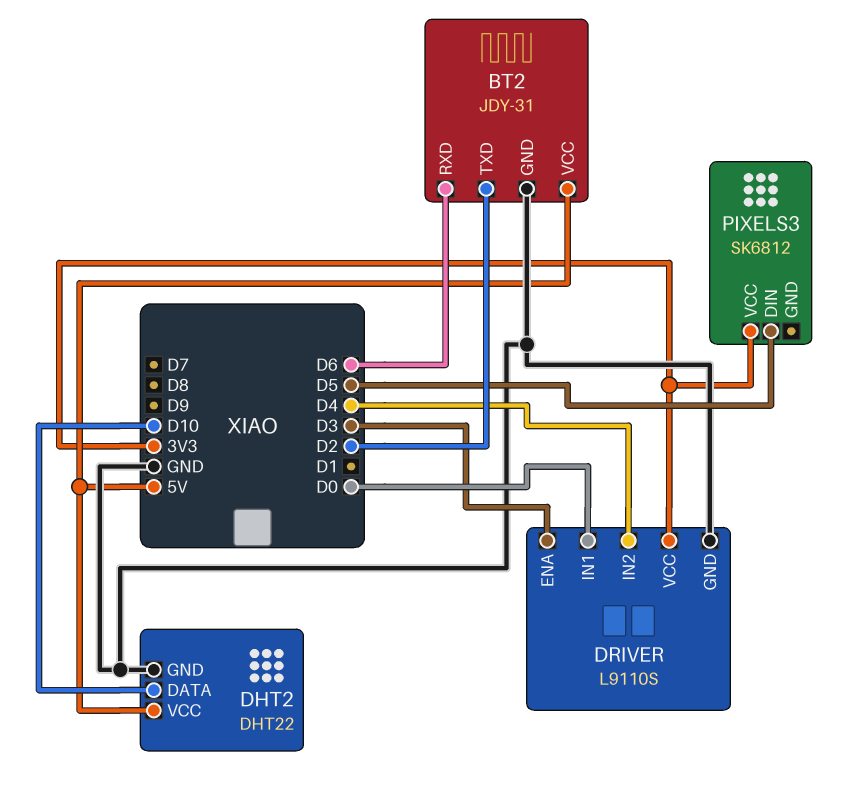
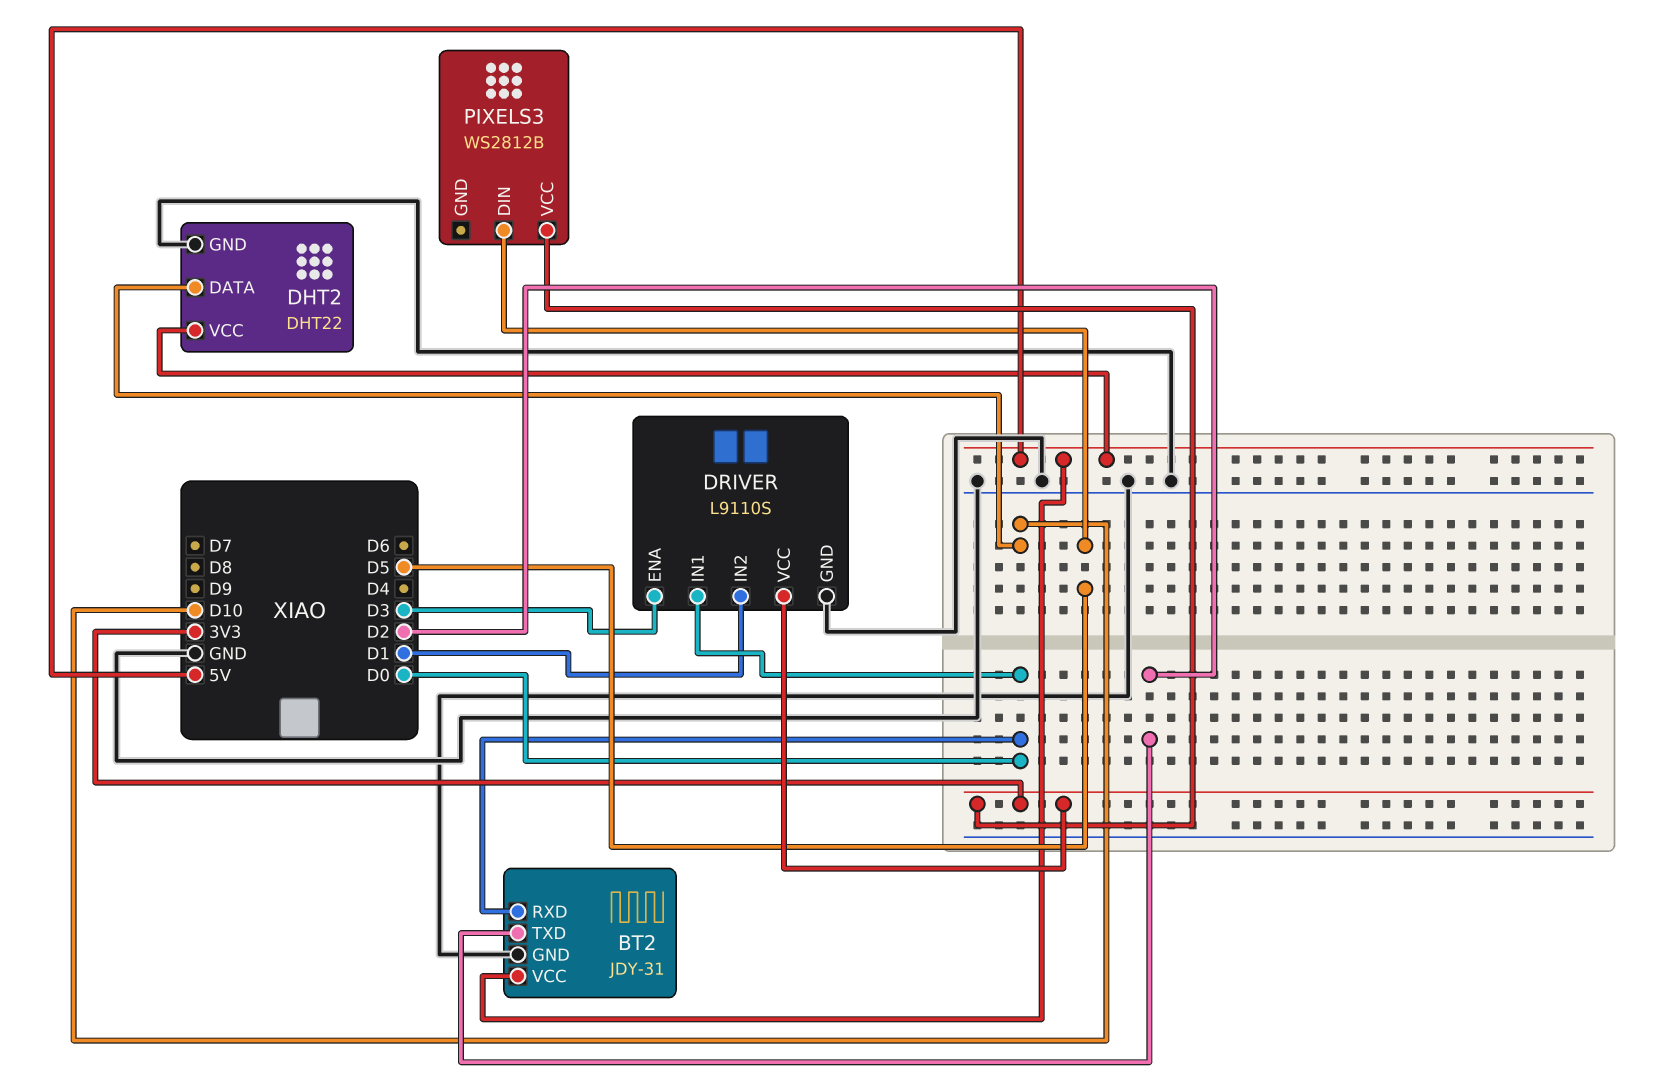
BT2 pin RXD: D6 -> D0
DRIVER pin IN2: D4 -> D1
PIXELS3: SK6812 -> WS2812B

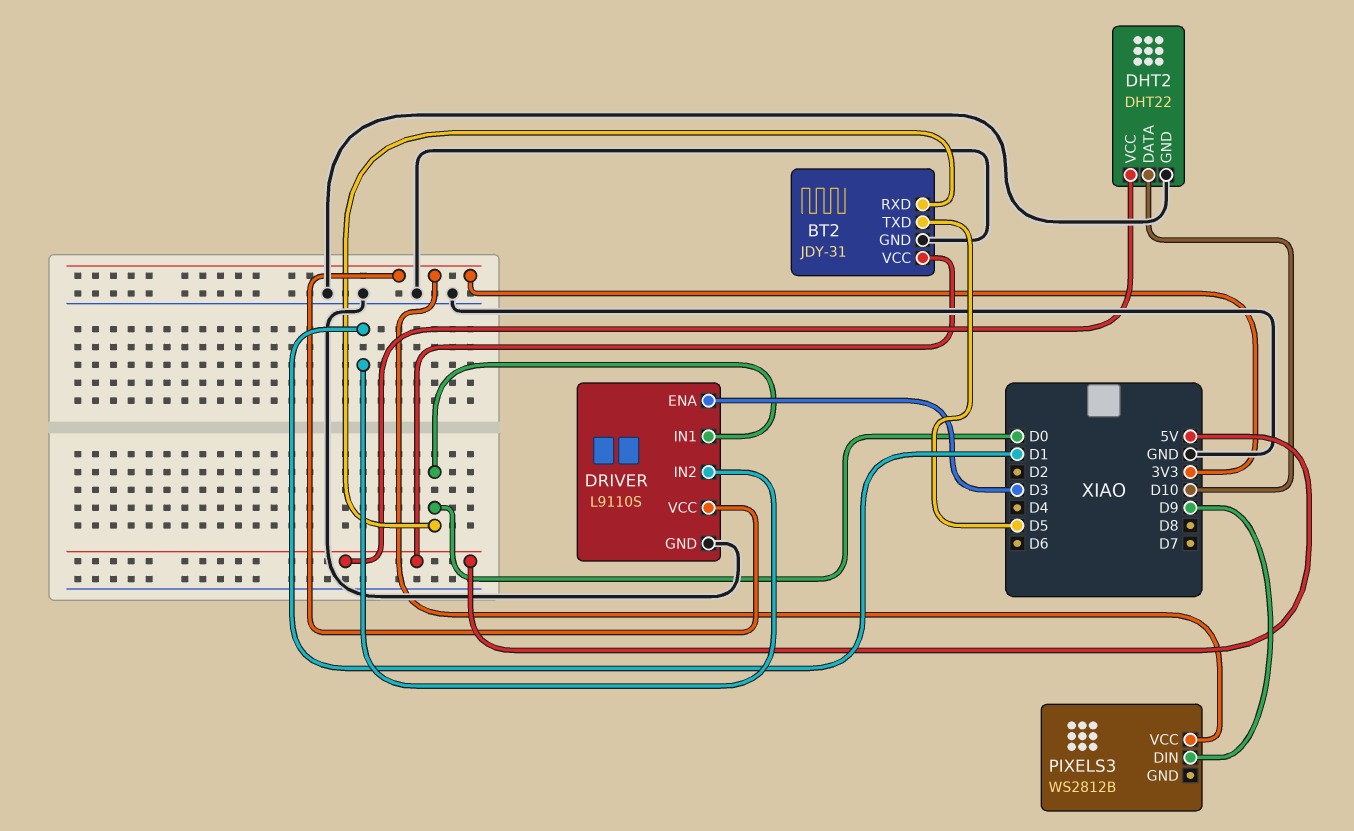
BT2 pin TXD: D2 -> D5
PIXELS3 pin DIN: D5 -> D9

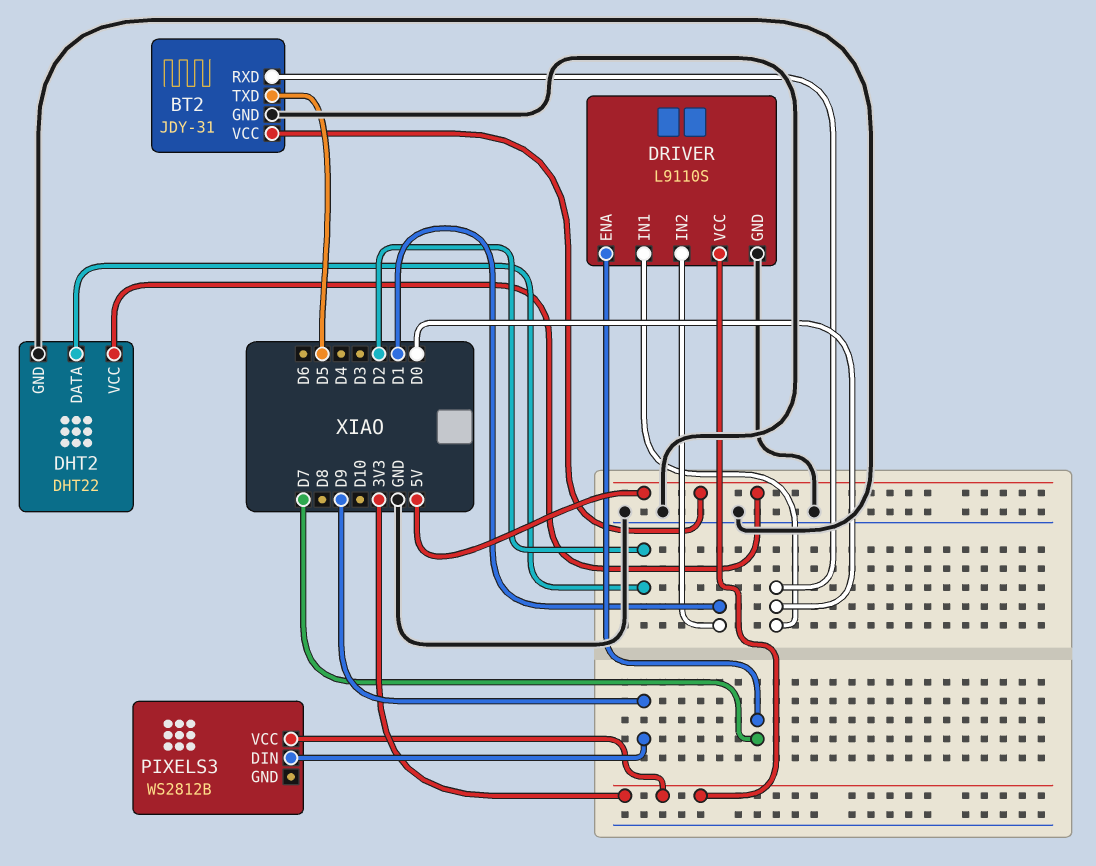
DHT2 pin DATA: D10 -> D2
DRIVER pin ENA: D3 -> D7

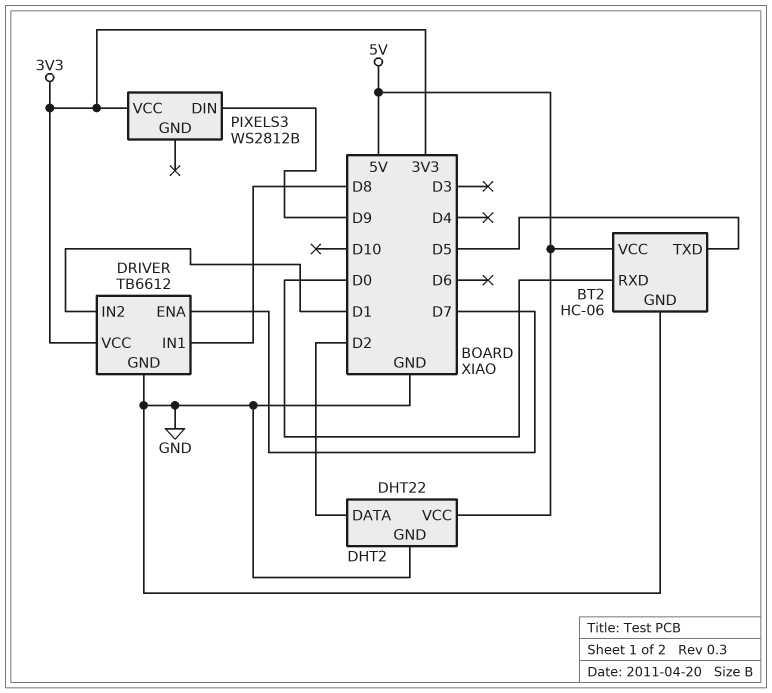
BT2: JDY-31 -> HC-06
DRIVER: L9110S -> TB6612
DRIVER pin IN1: D0 -> D8

